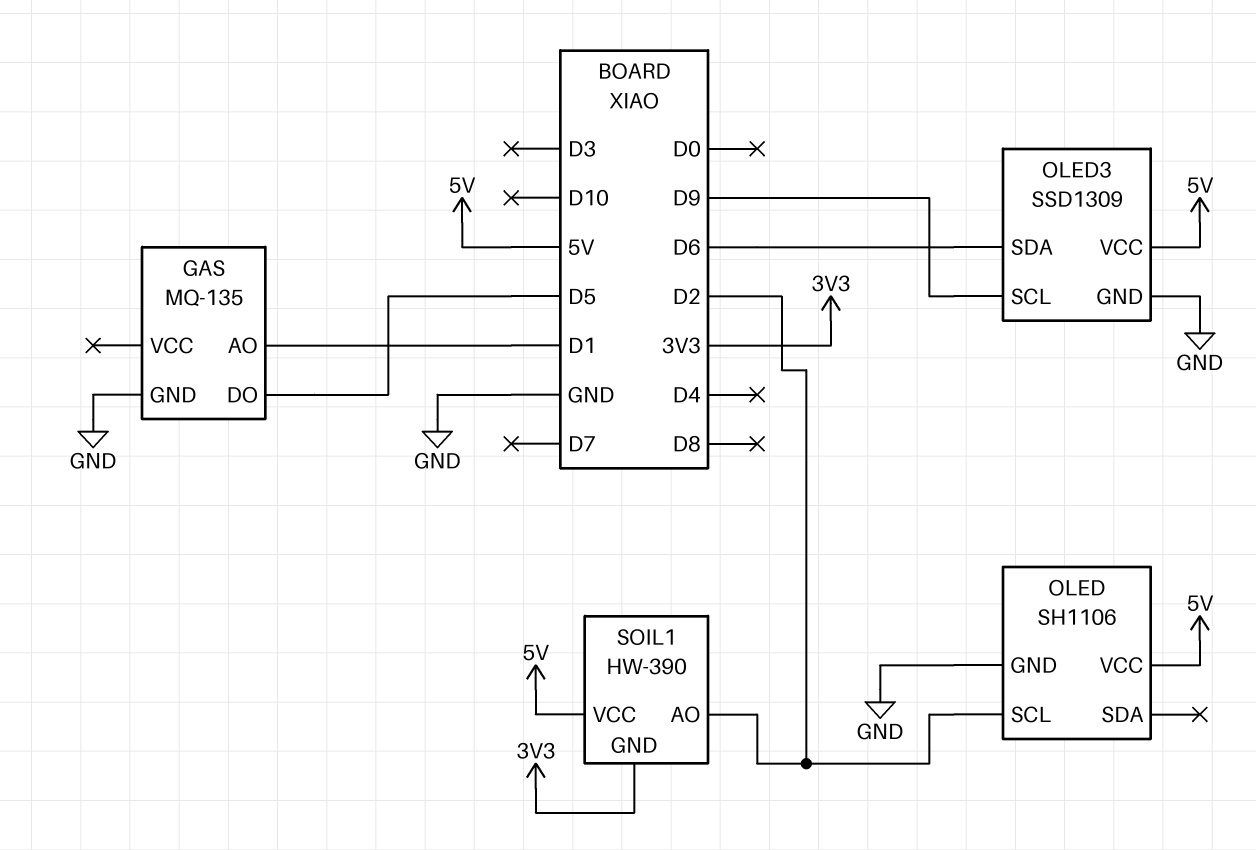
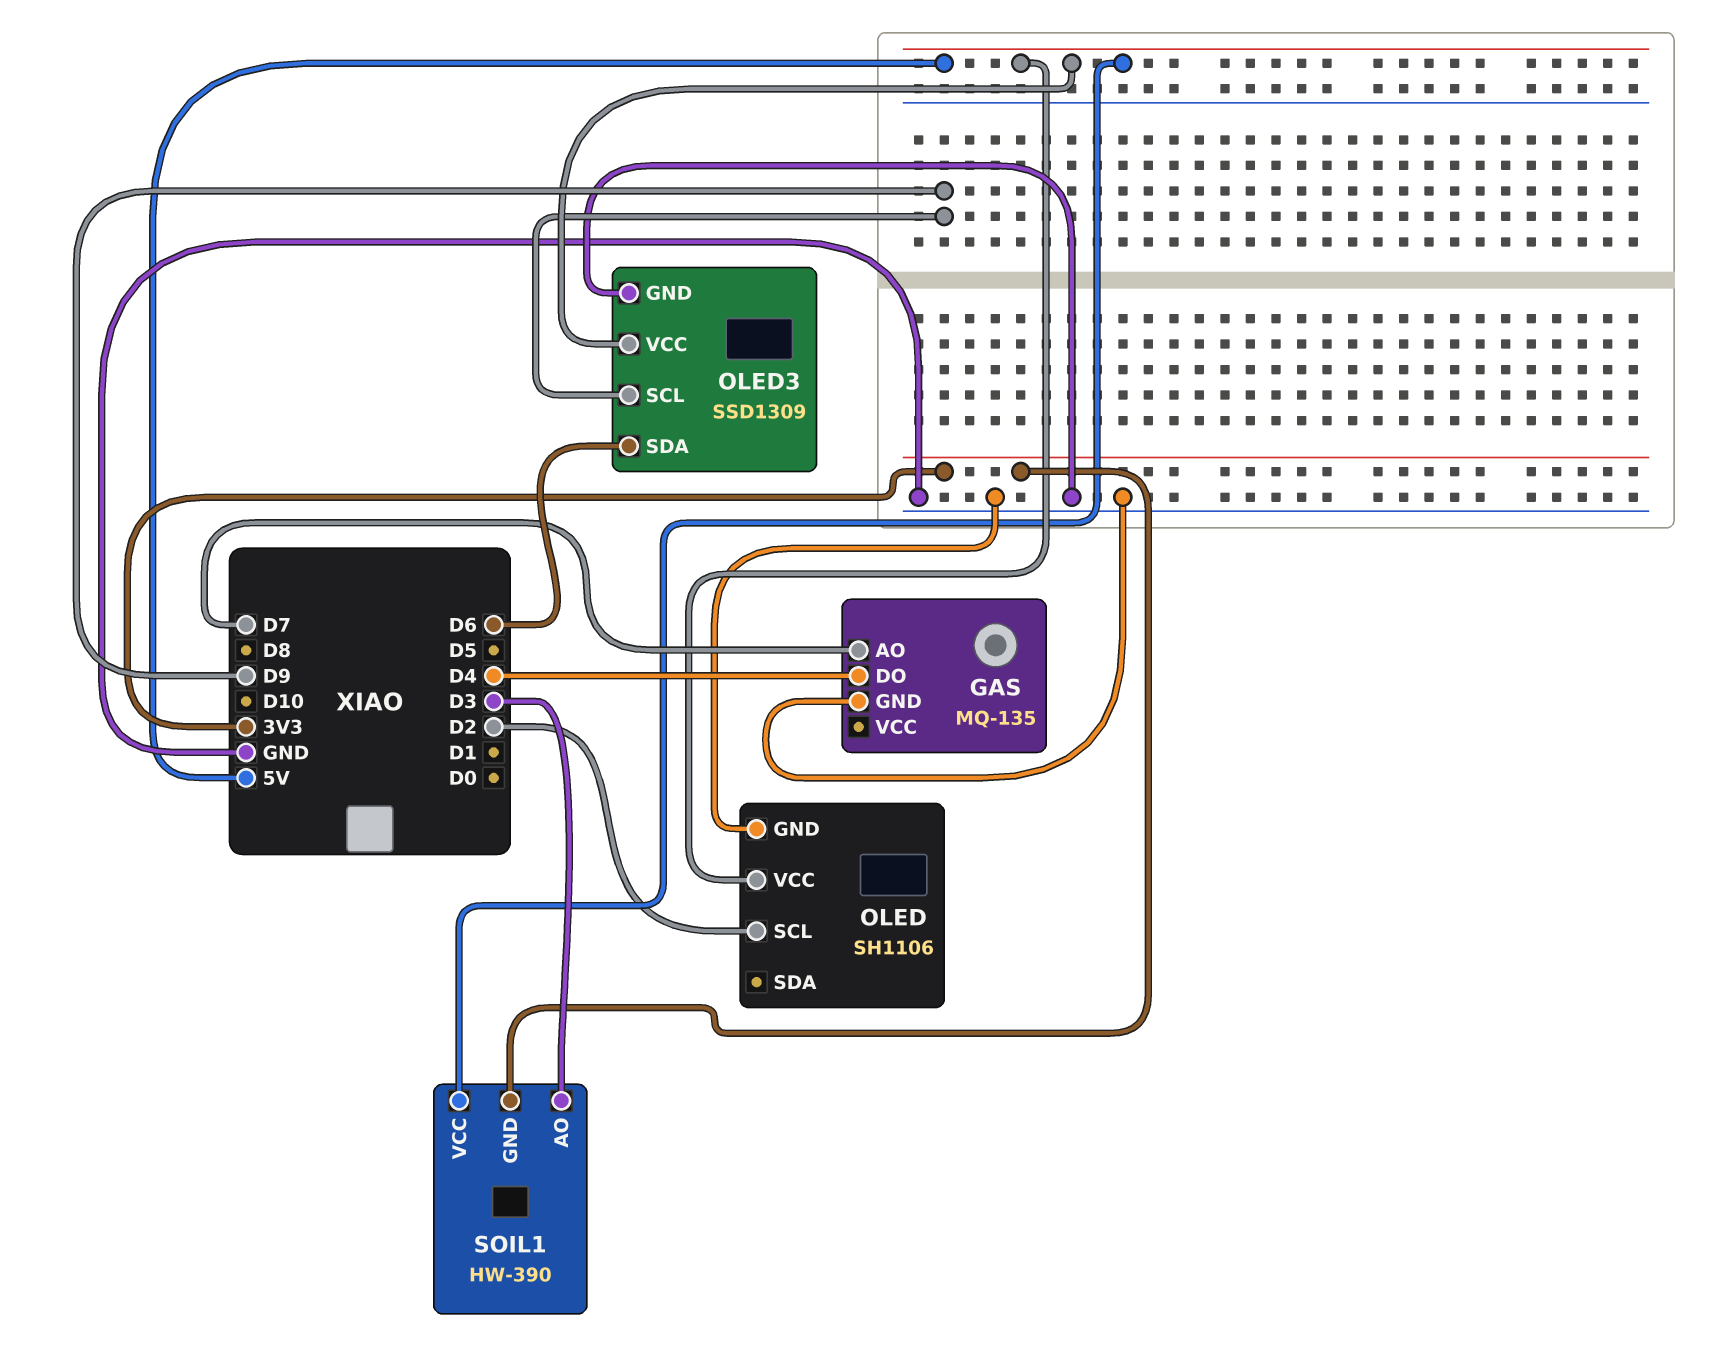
GAS pin AO: D1 -> D7
GAS pin DO: D5 -> D4
SOIL1 pin AO: D2 -> D3

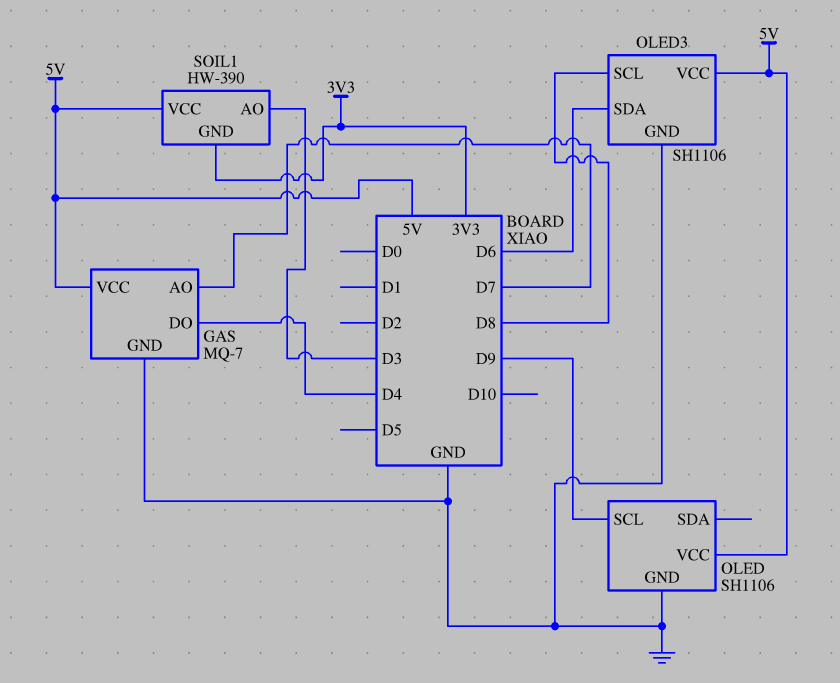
GAS: MQ-135 -> MQ-7
GAS pin VCC: none -> 5V
OLED pin SCL: D2 -> D9
OLED3: SSD1309 -> SH1106
OLED3 pin SCL: D9 -> D8

